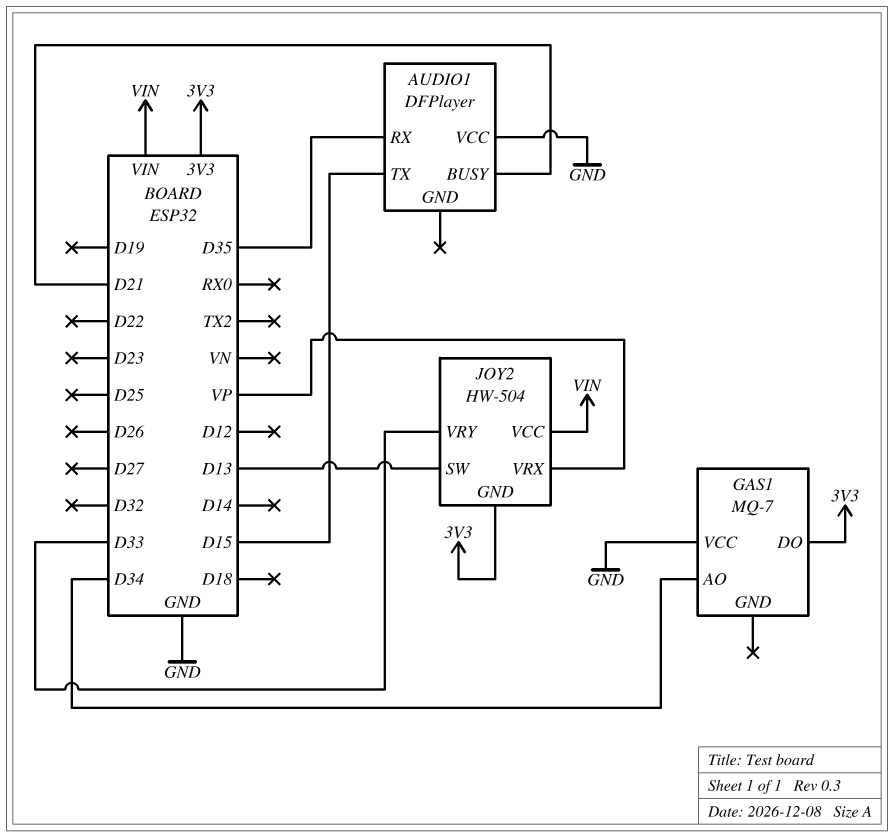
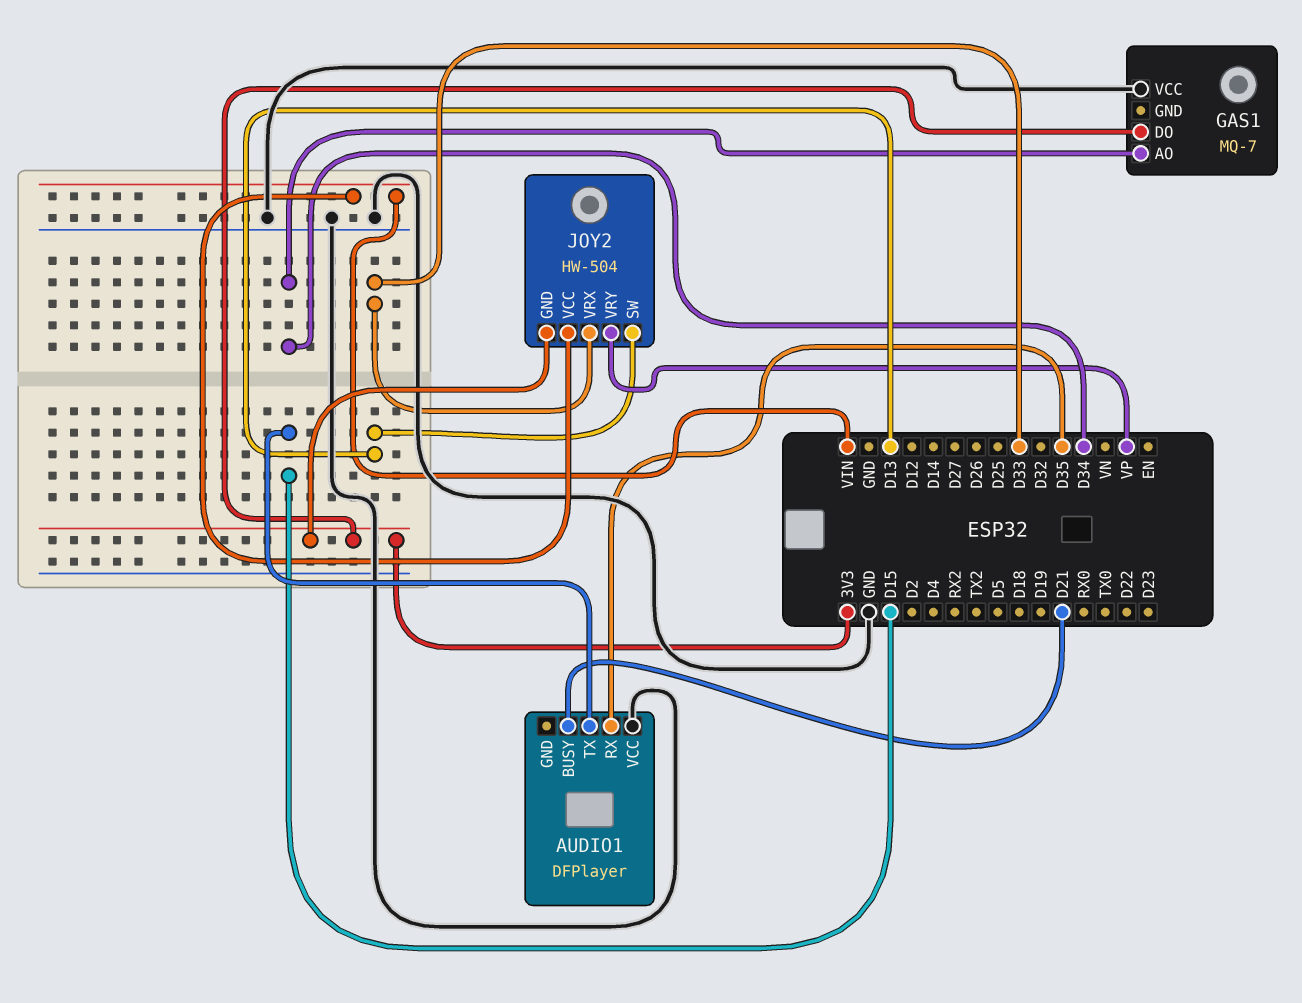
JOY2 pin VRX: VP -> D33
JOY2 pin VRY: D33 -> VP

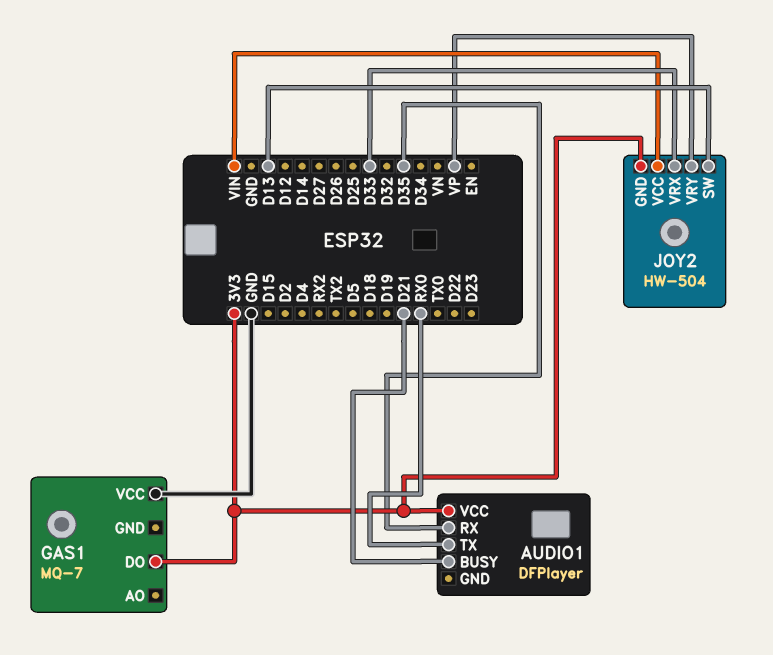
AUDIO1 pin TX: D15 -> RX0
AUDIO1 pin VCC: GND -> 3V3
GAS1 pin AO: D34 -> none

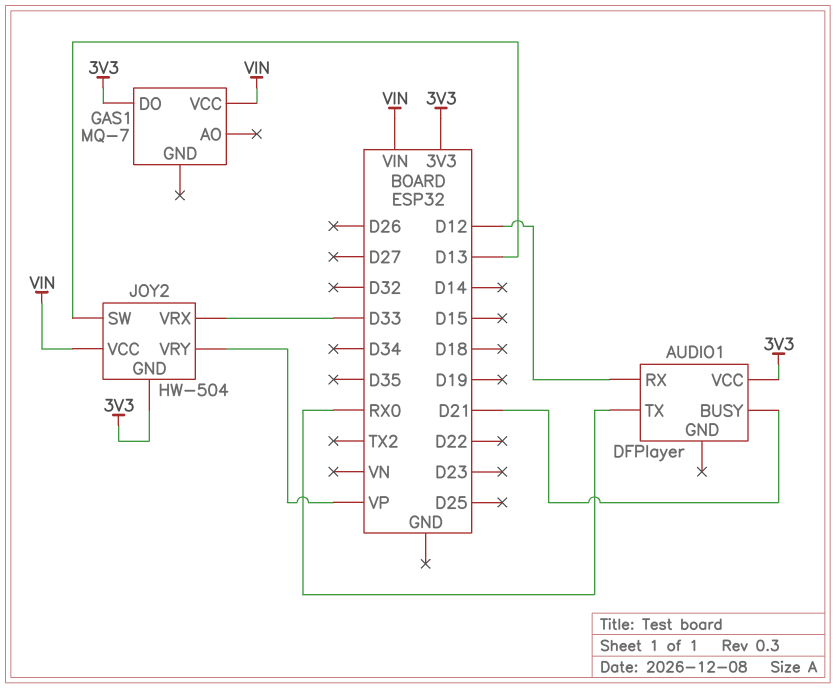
AUDIO1 pin RX: D35 -> D12
GAS1 pin VCC: GND -> VIN

